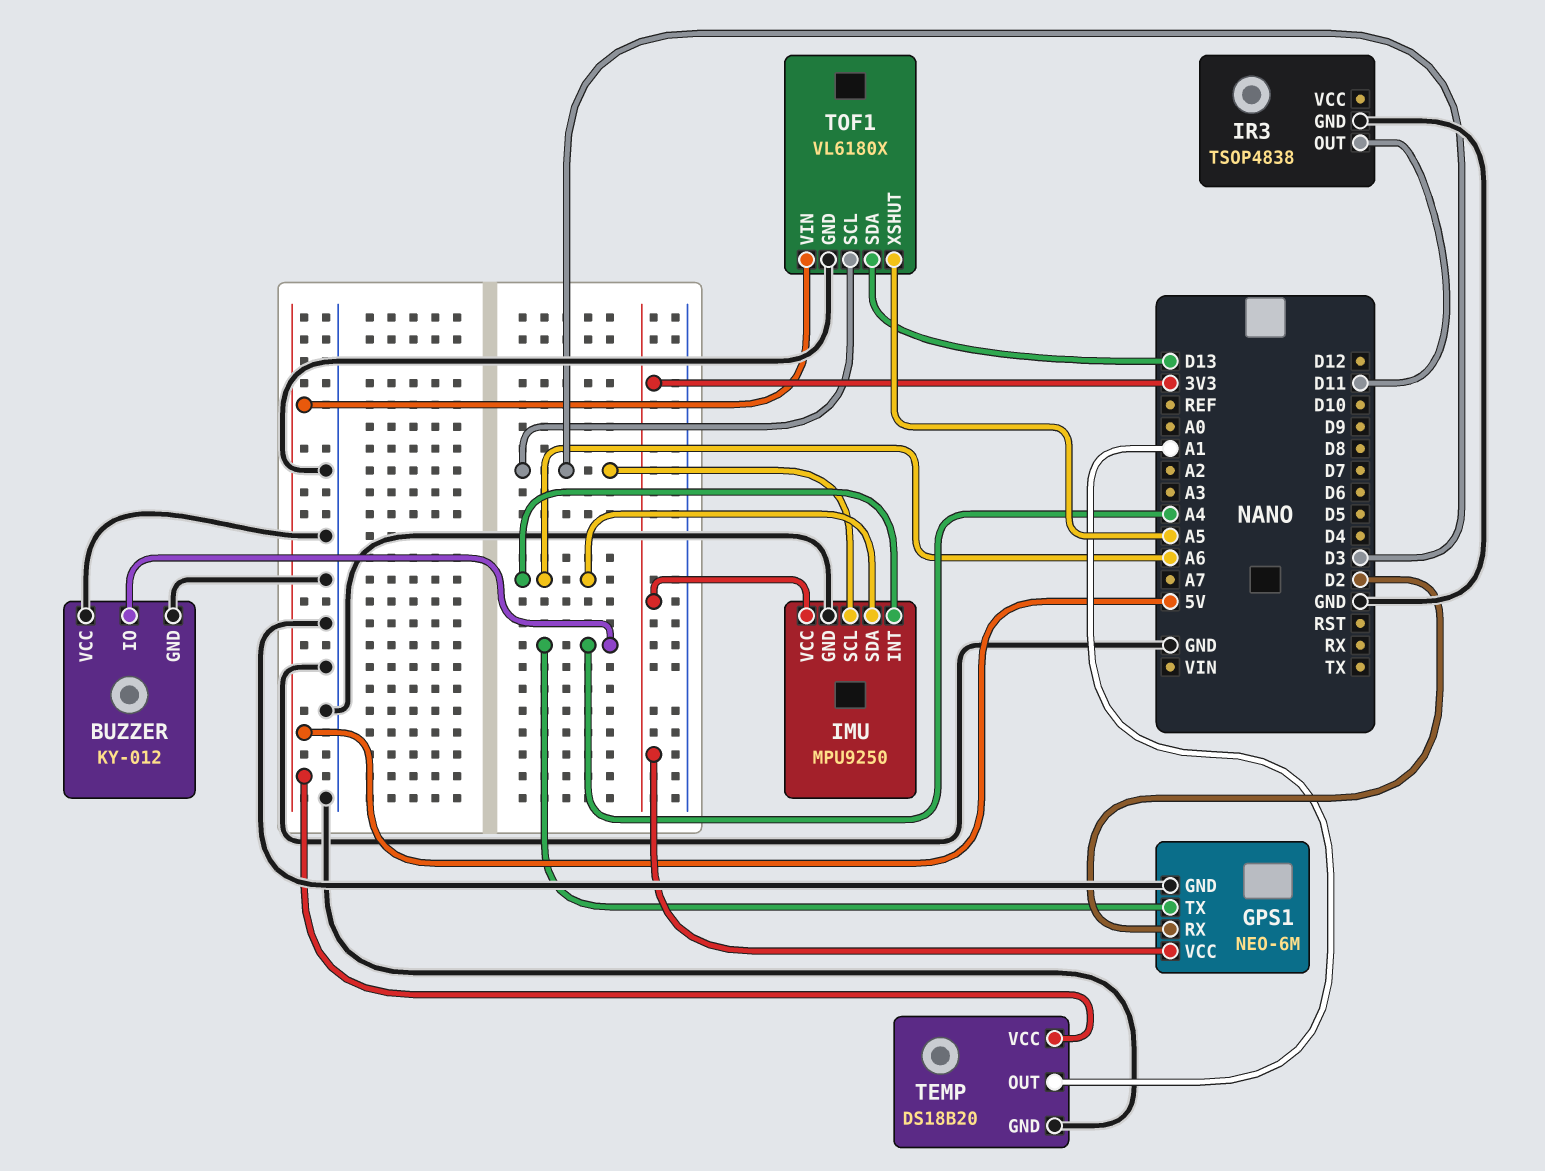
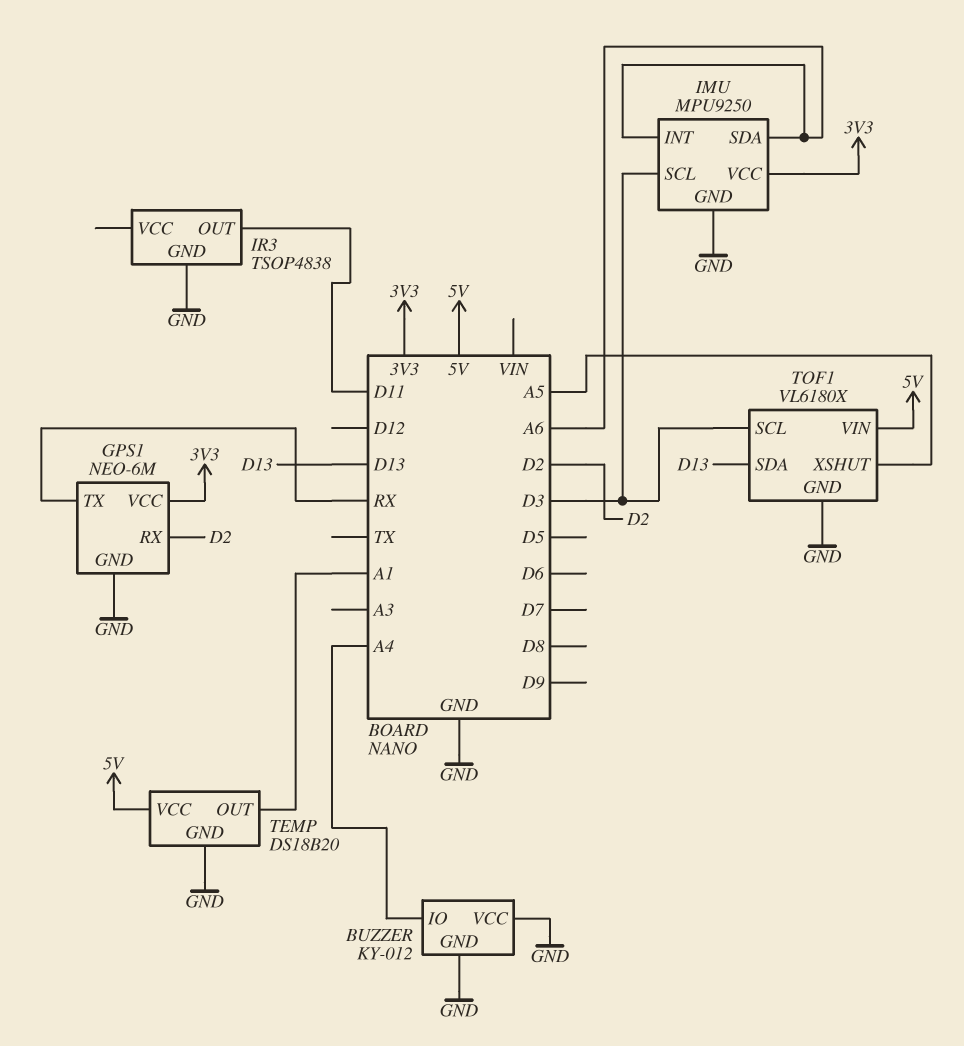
GPS1 pin TX: A4 -> RX

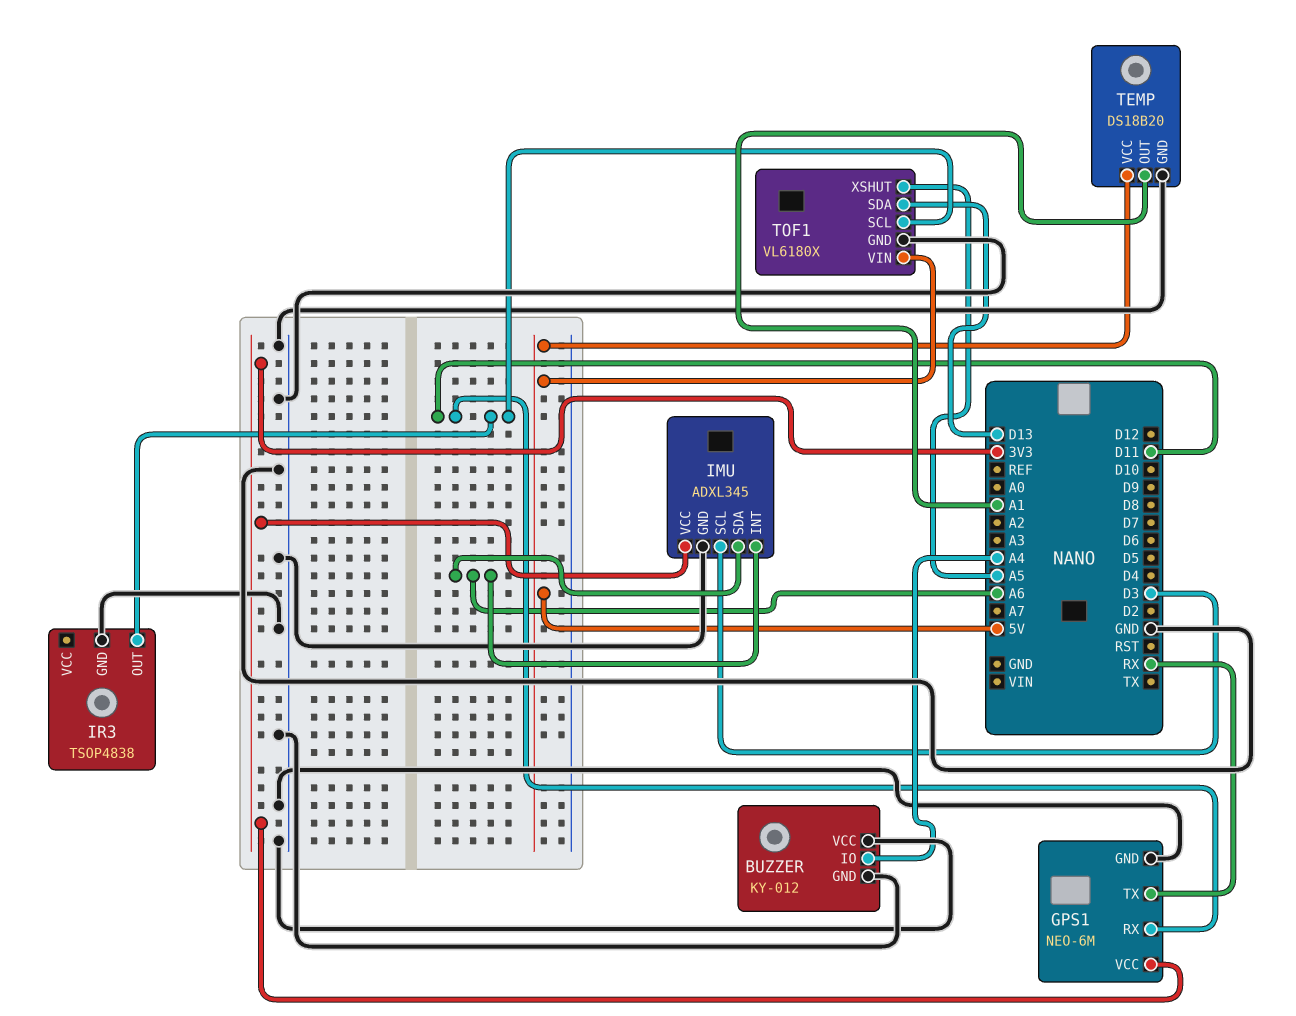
GPS1 pin RX: D2 -> D11
IMU: MPU9250 -> ADXL345
TOF1 pin SCL: D3 -> D11

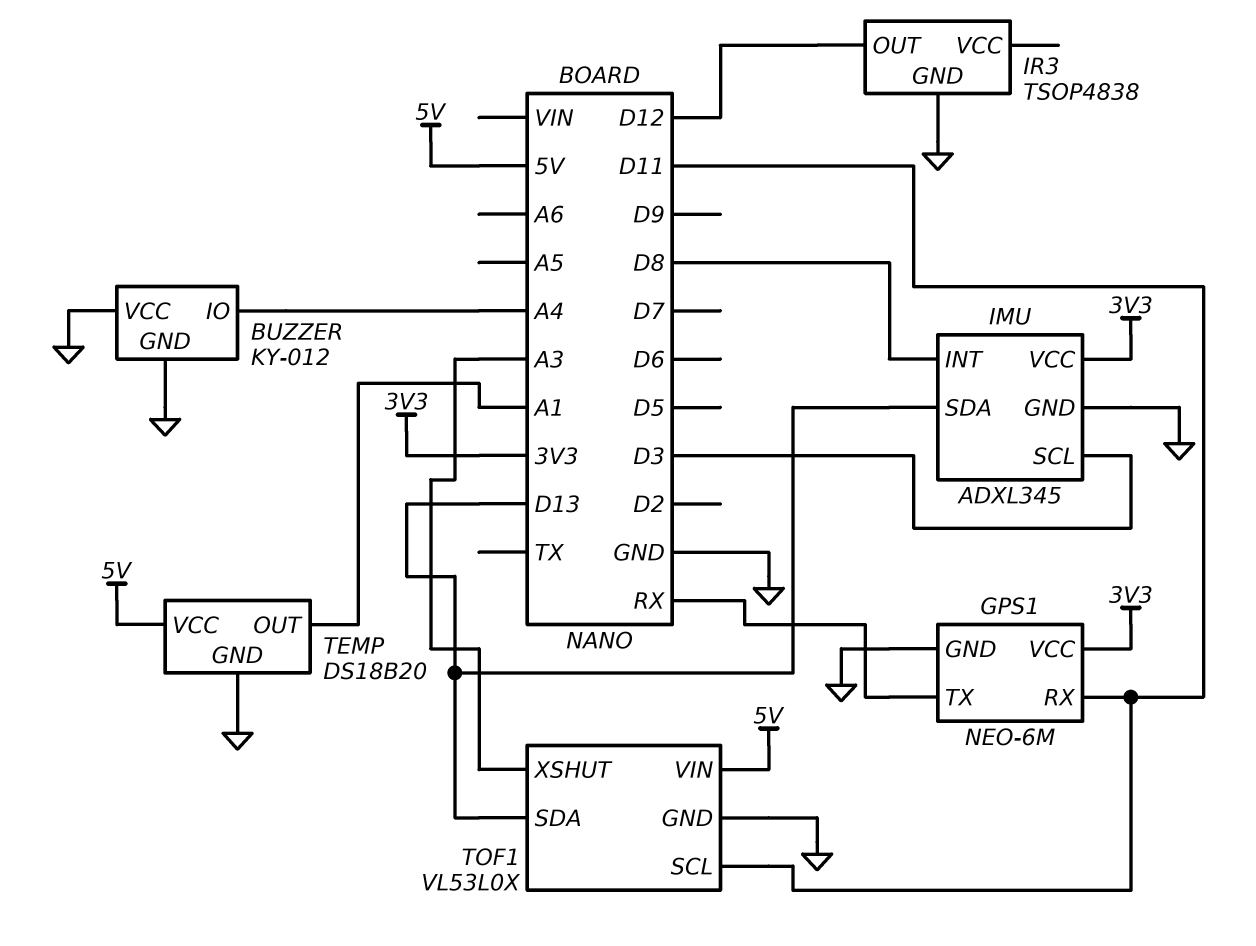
IMU pin INT: A6 -> D8
IMU pin SDA: A6 -> D13
IR3 pin OUT: D11 -> D12
TOF1: VL6180X -> VL53L0X
TOF1 pin XSHUT: A5 -> A3

